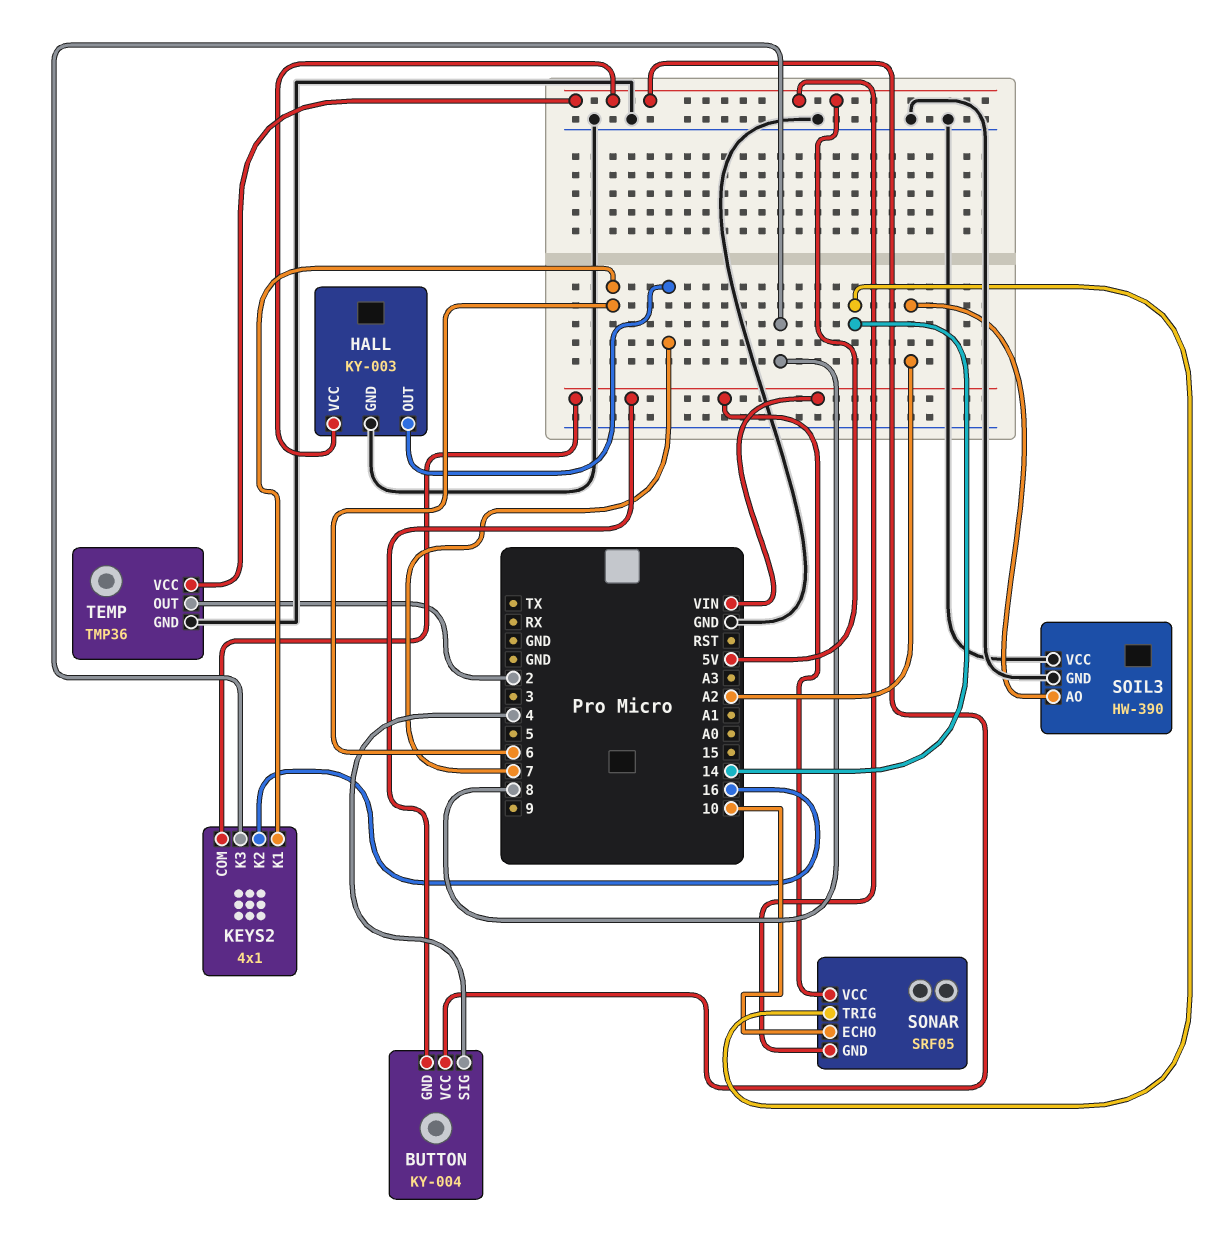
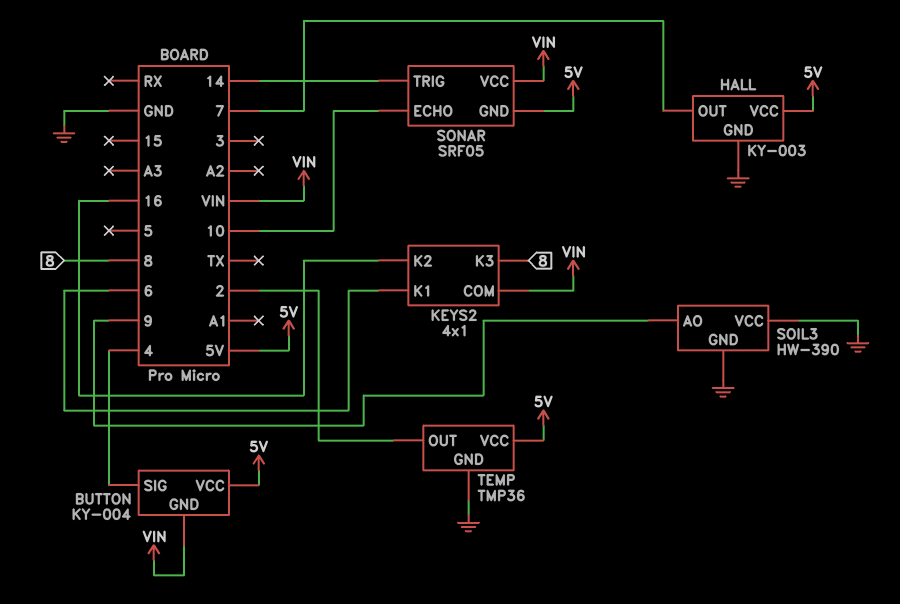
SOIL3 pin AO: A2 -> 9

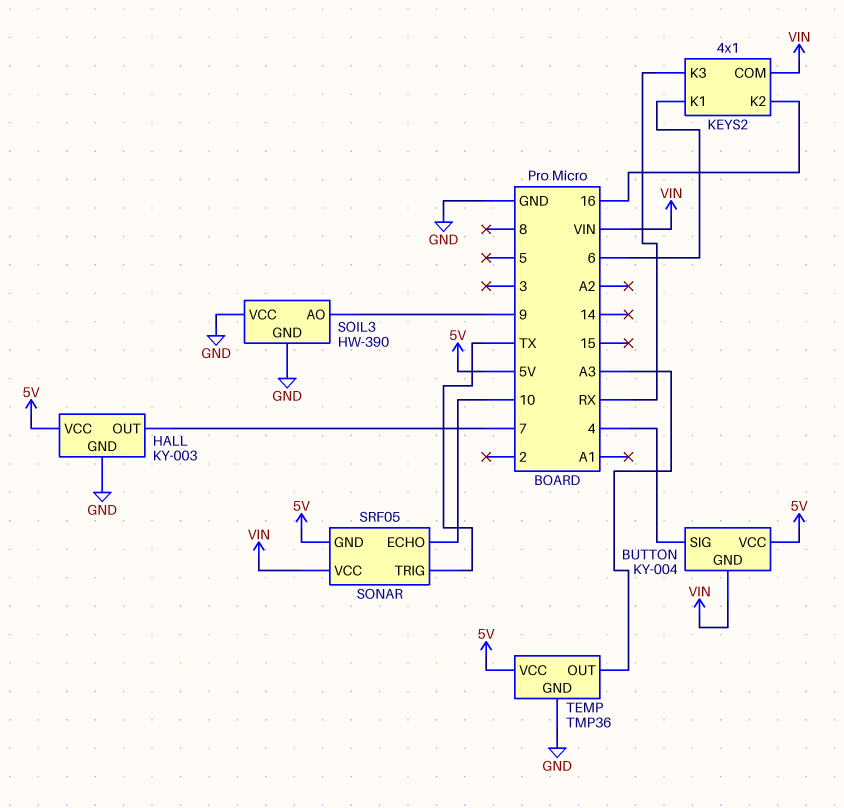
KEYS2 pin K3: 8 -> RX
SONAR pin TRIG: 14 -> TX
TEMP pin OUT: 2 -> A3

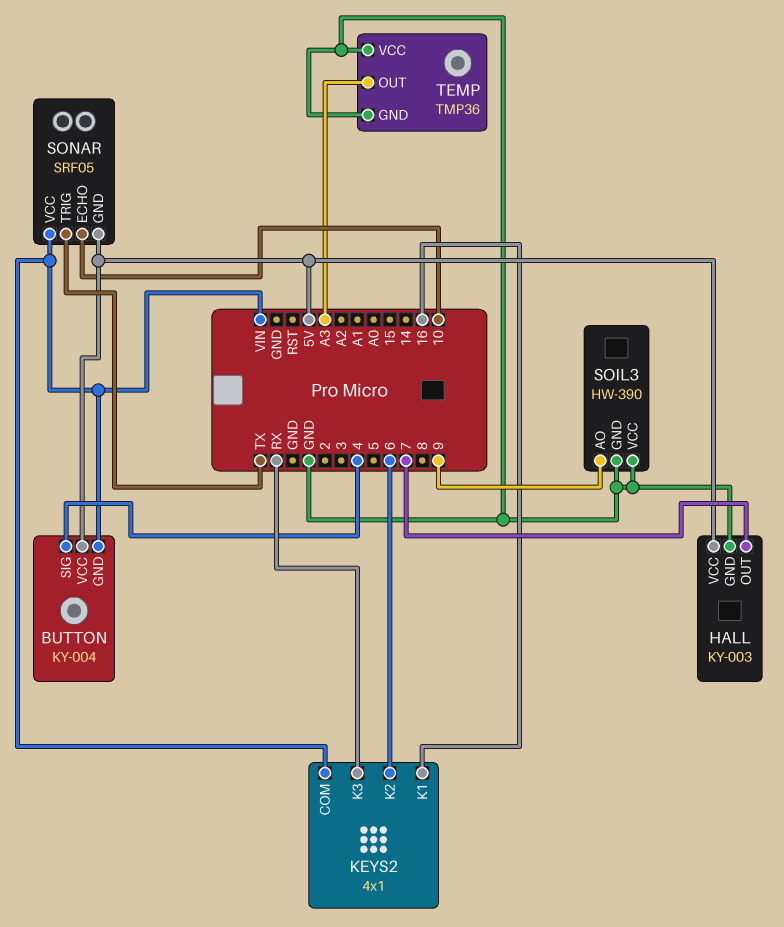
KEYS2 pin K1: 6 -> 16
KEYS2 pin K2: 16 -> 6
TEMP pin VCC: 5V -> GND

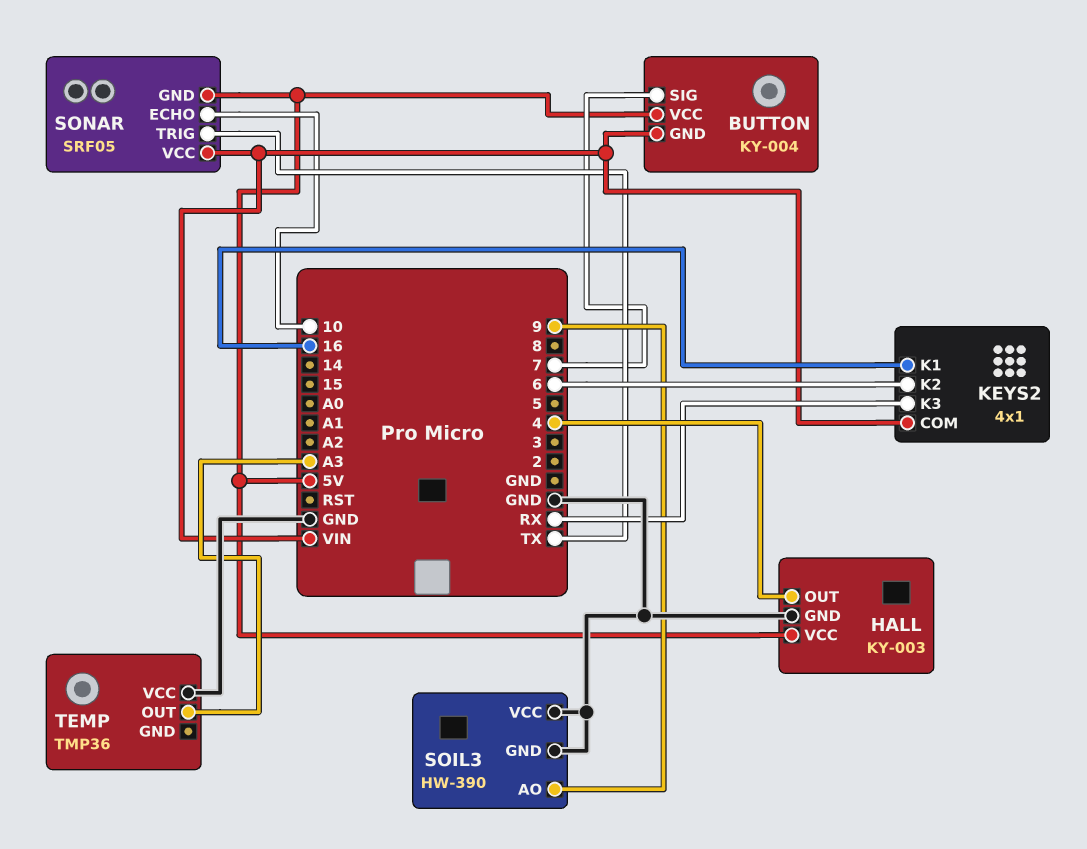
BUTTON pin SIG: 4 -> 7
HALL pin OUT: 7 -> 4
TEMP pin GND: GND -> none

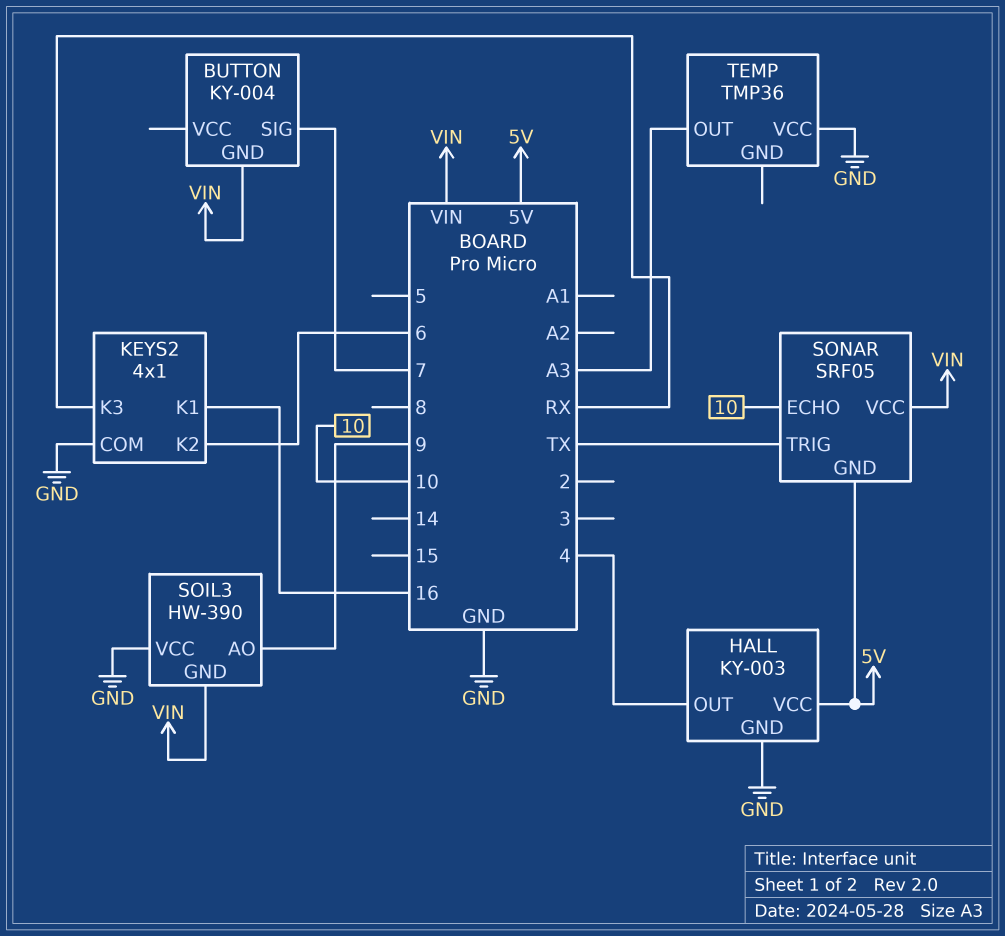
BUTTON pin VCC: 5V -> none
KEYS2 pin COM: VIN -> GND
SOIL3 pin GND: GND -> VIN

